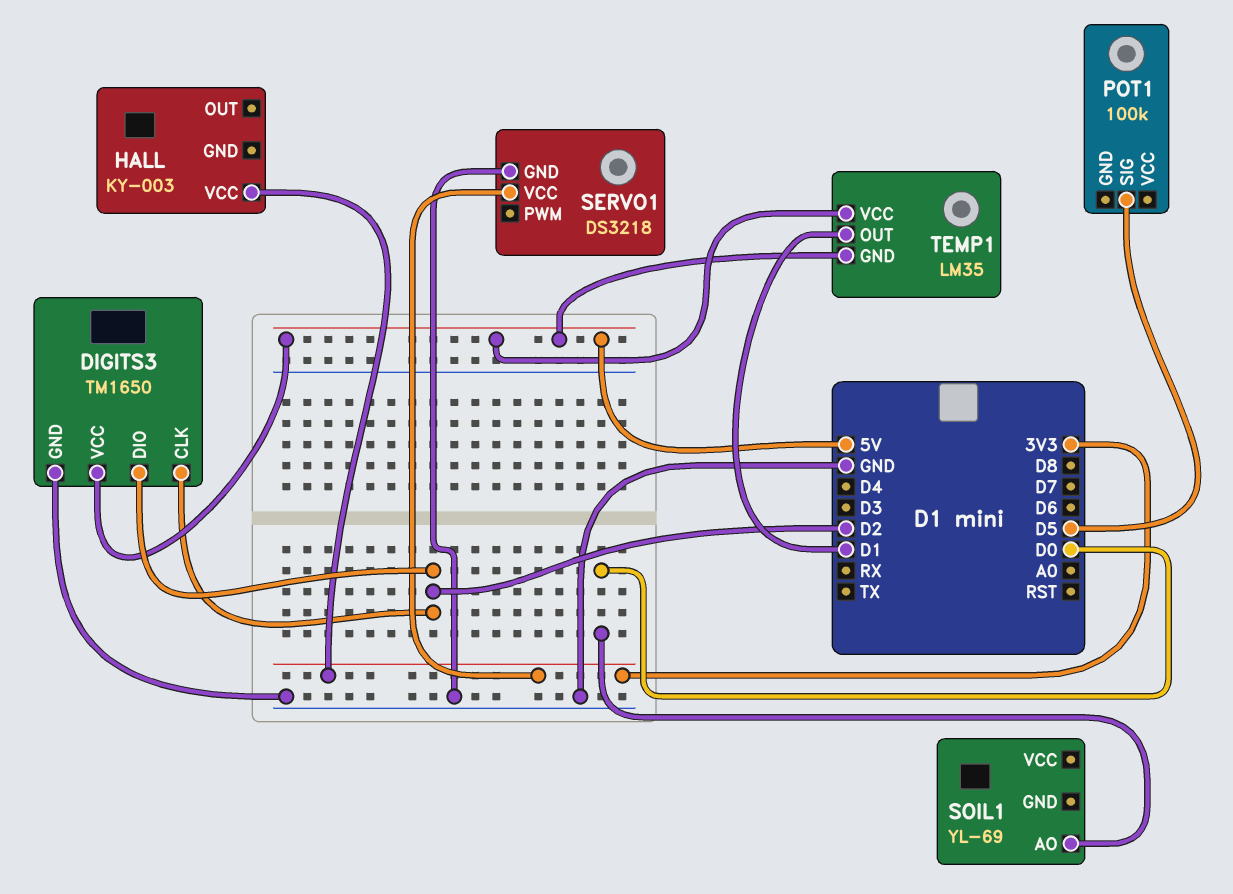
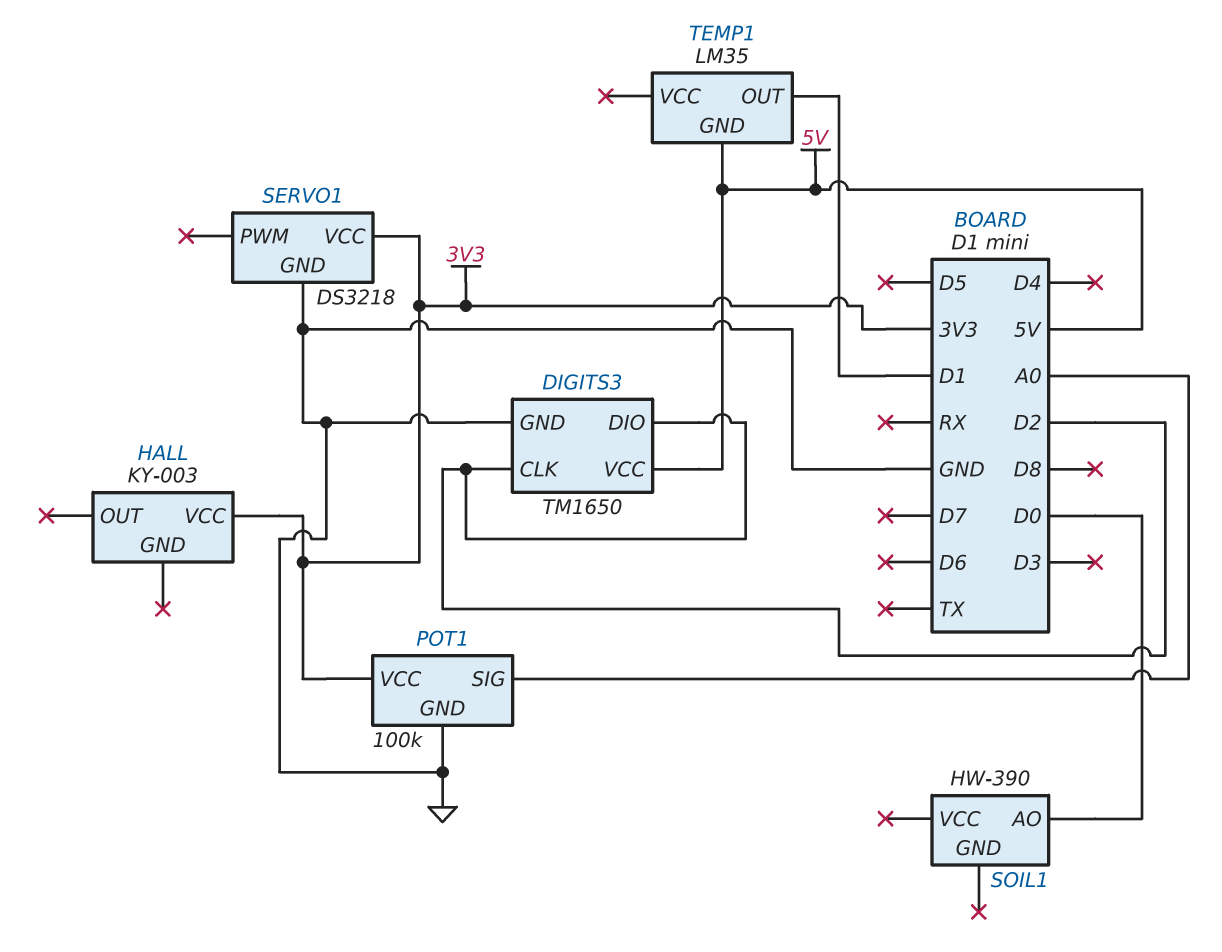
POT1 pin GND: none -> GND
POT1 pin SIG: D5 -> A0
POT1 pin VCC: none -> 3V3
SOIL1: YL-69 -> HW-390
TEMP1 pin VCC: 5V -> none

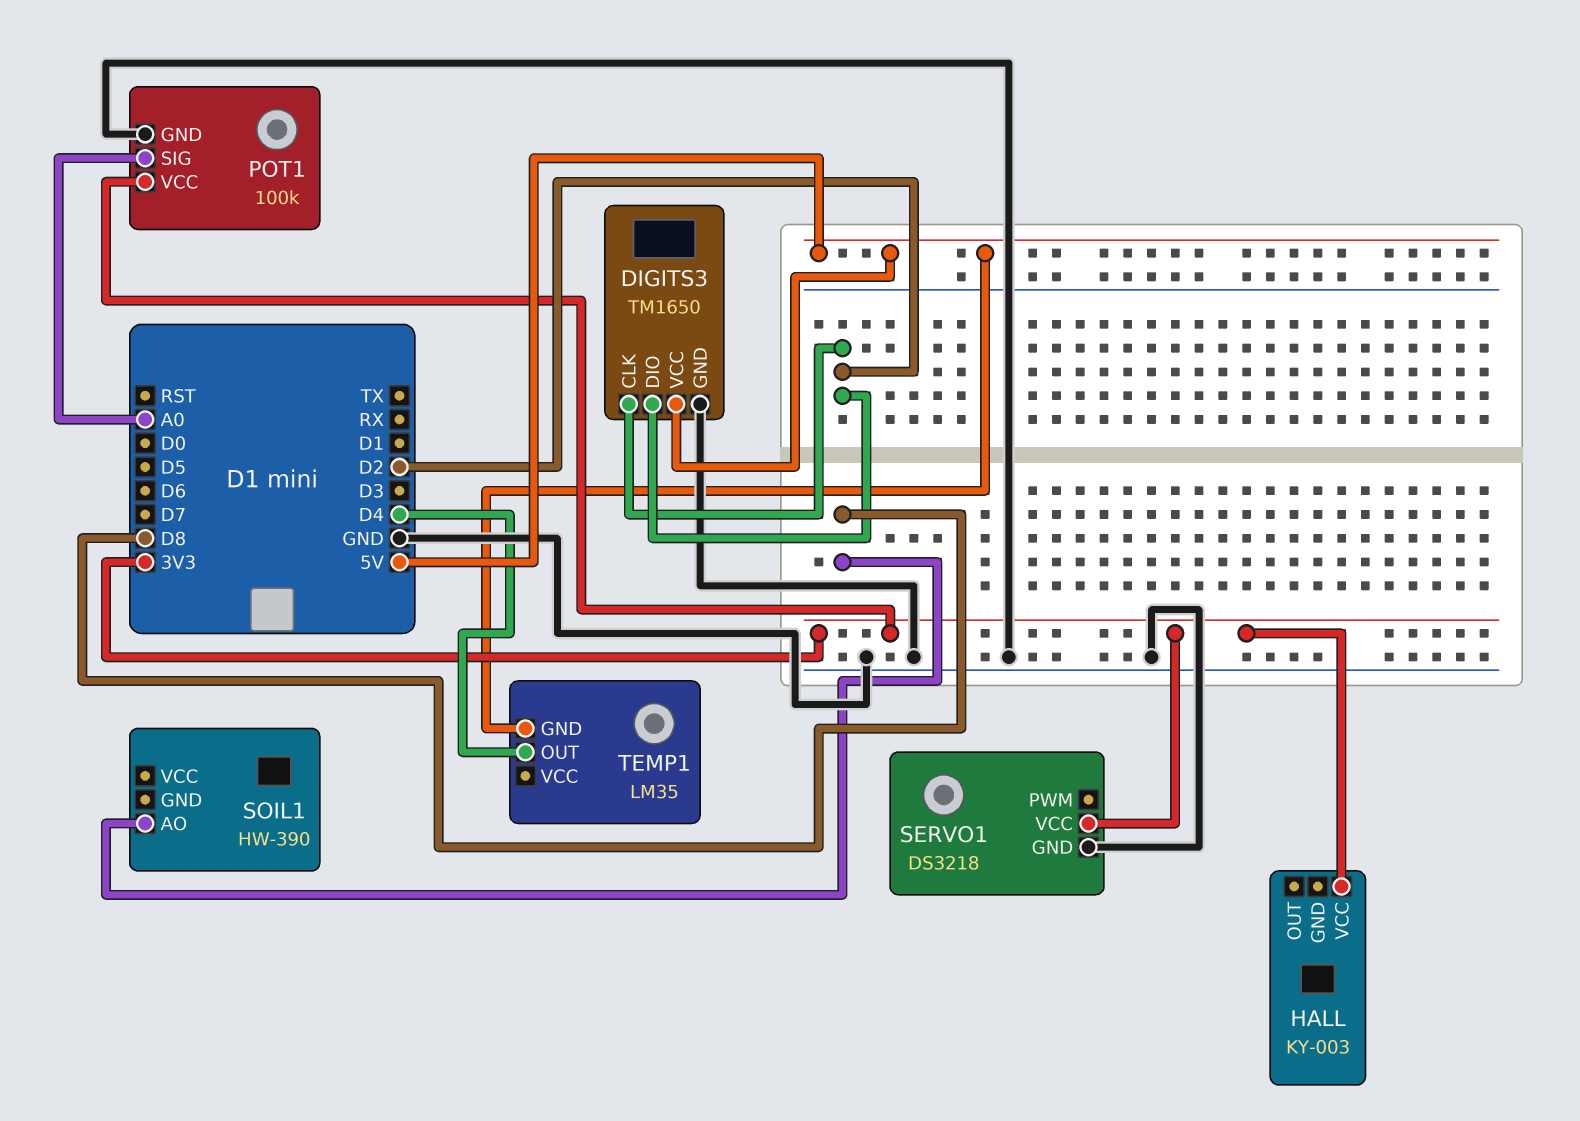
SOIL1 pin AO: D0 -> D8
TEMP1 pin OUT: D1 -> D4

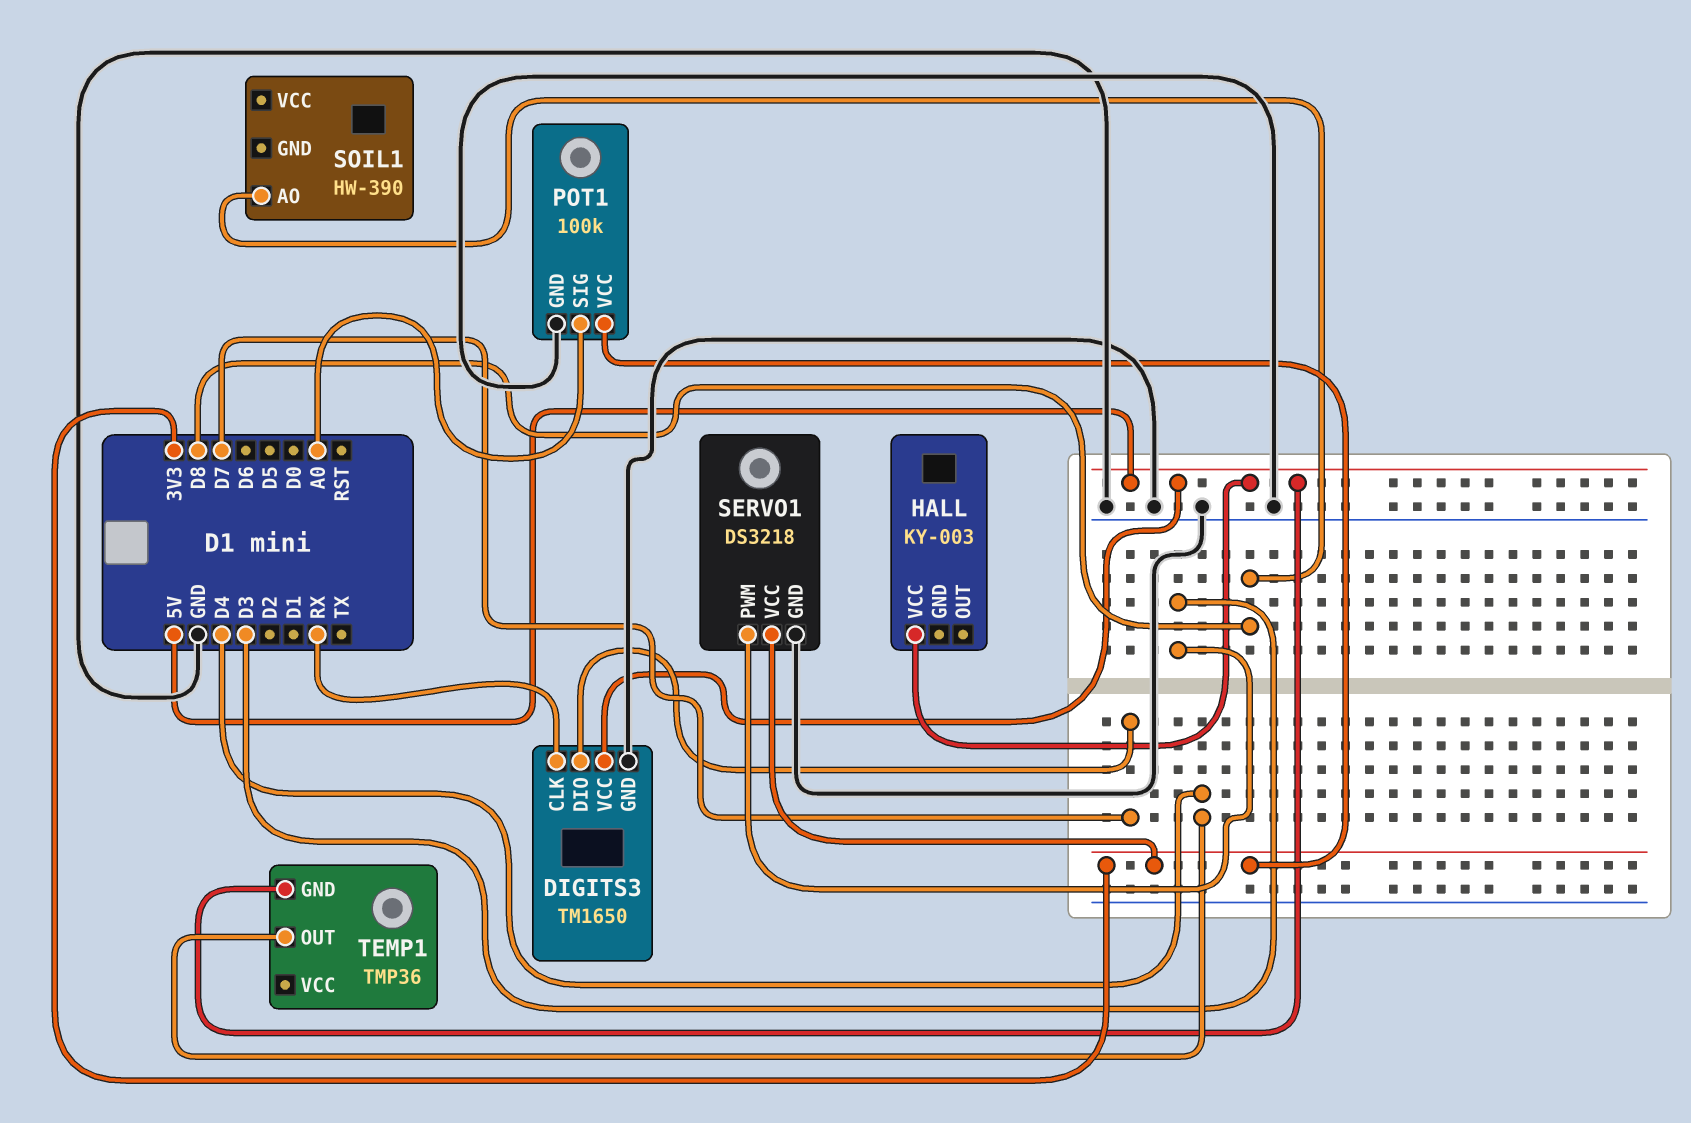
DIGITS3 pin CLK: D2 -> RX
DIGITS3 pin DIO: D2 -> D7
HALL pin VCC: 3V3 -> 5V
SERVO1 pin PWM: none -> D3
TEMP1: LM35 -> TMP36

